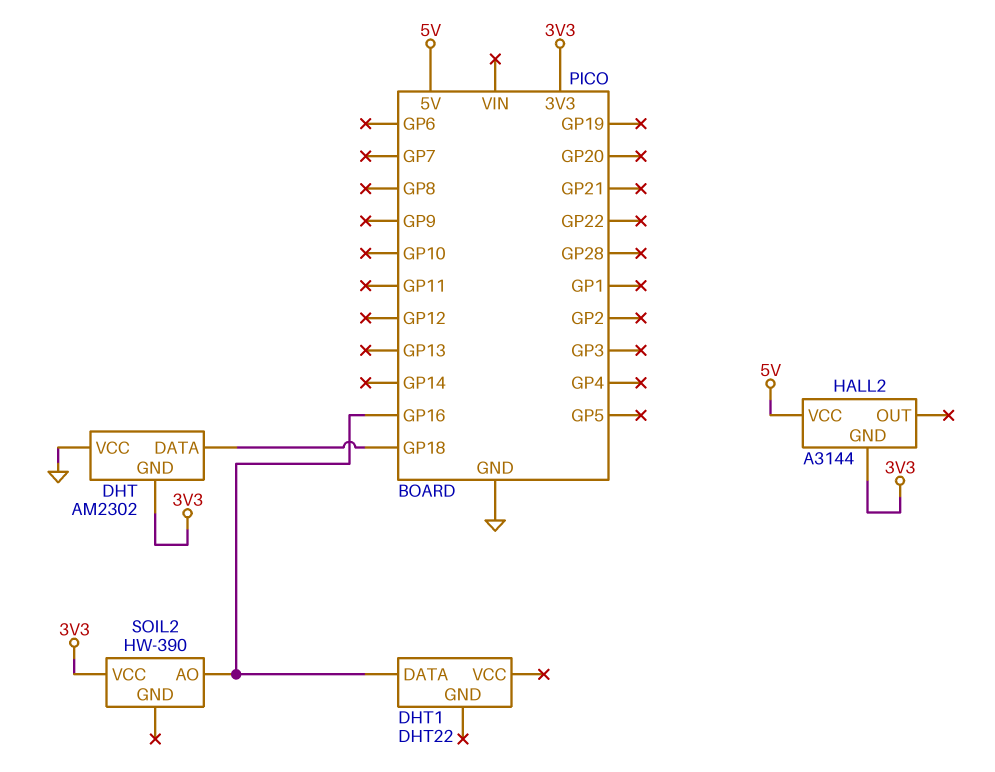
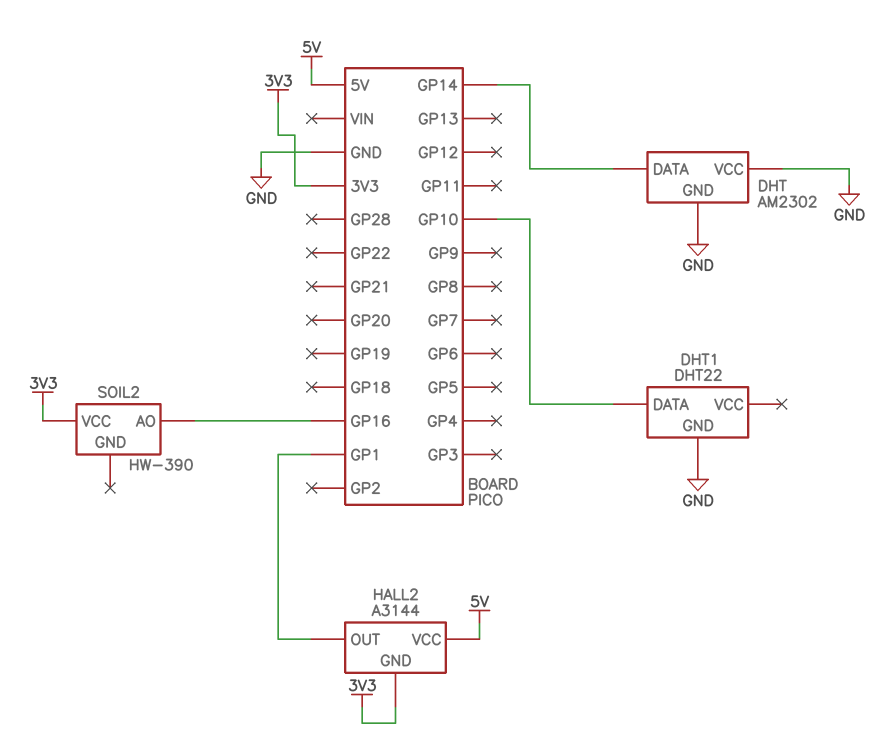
DHT pin DATA: GP18 -> GP14
DHT pin GND: 3V3 -> GND
DHT1 pin DATA: GP16 -> GP10
DHT1 pin GND: none -> GND
HALL2 pin OUT: none -> GP1

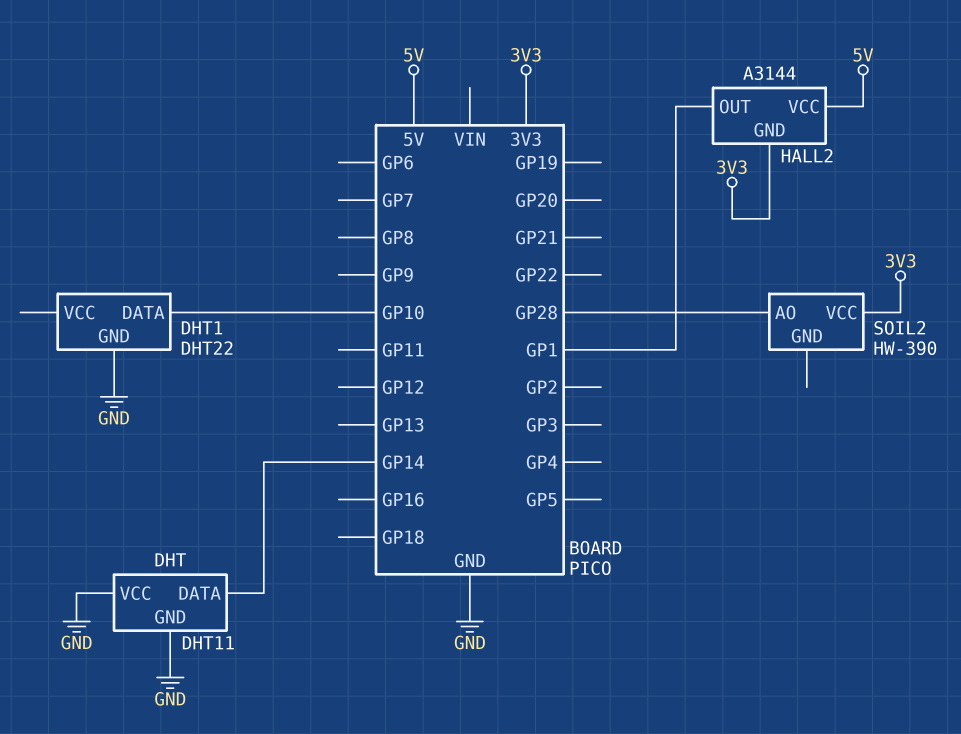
DHT: AM2302 -> DHT11
SOIL2 pin AO: GP16 -> GP28

